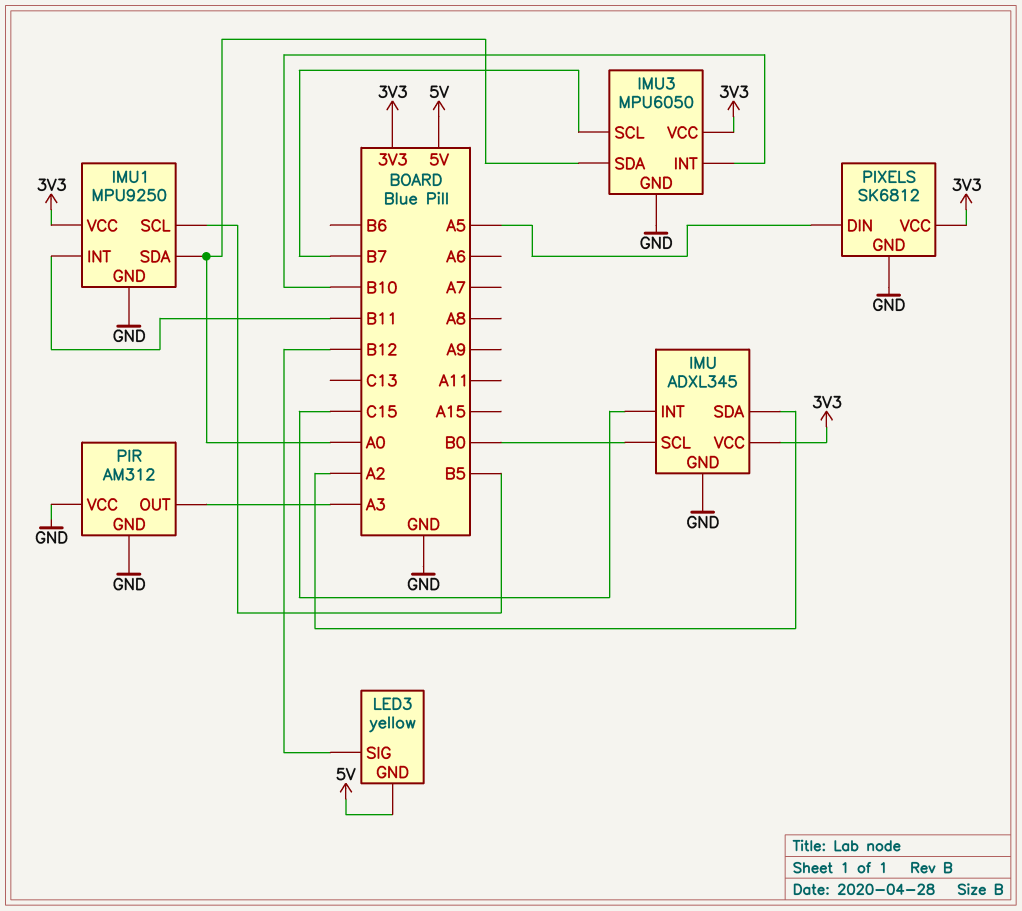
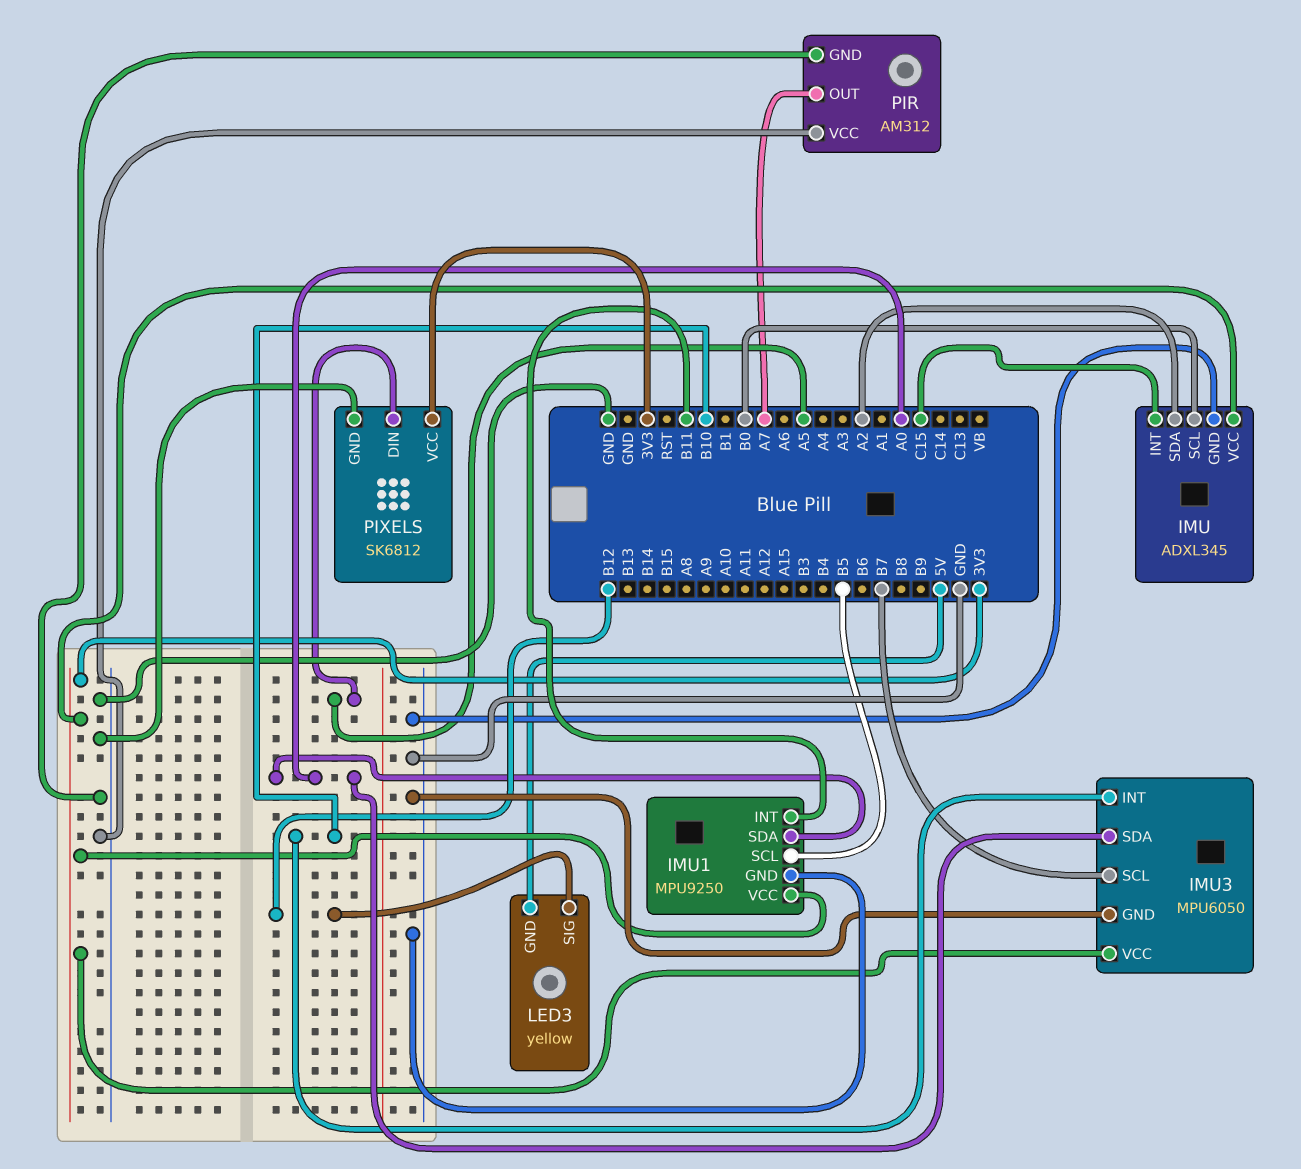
PIR pin OUT: A3 -> A7

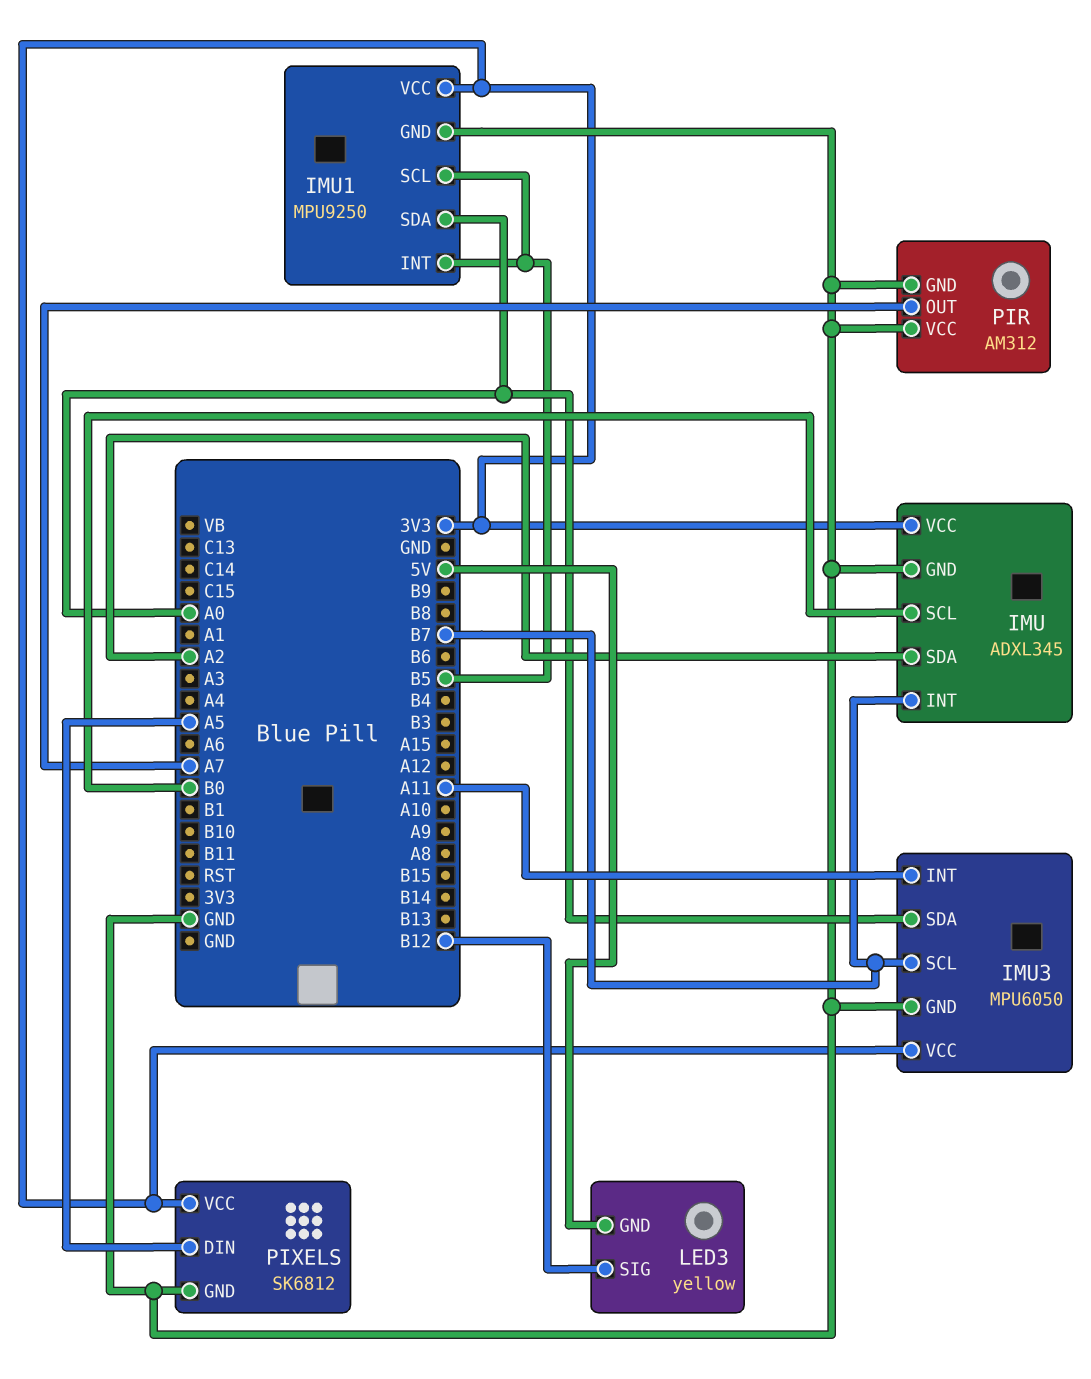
IMU pin INT: C15 -> B7
IMU1 pin INT: B11 -> B5
IMU3 pin INT: B10 -> A11

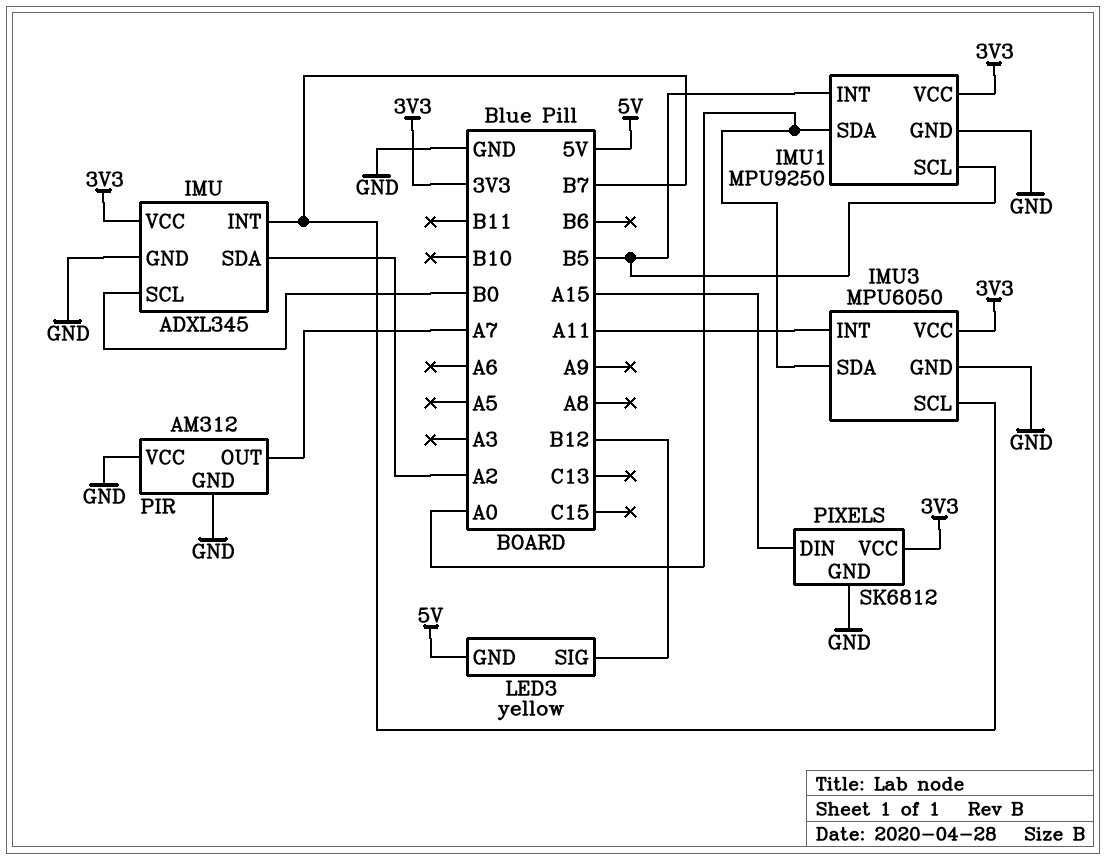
PIXELS pin DIN: A5 -> A15

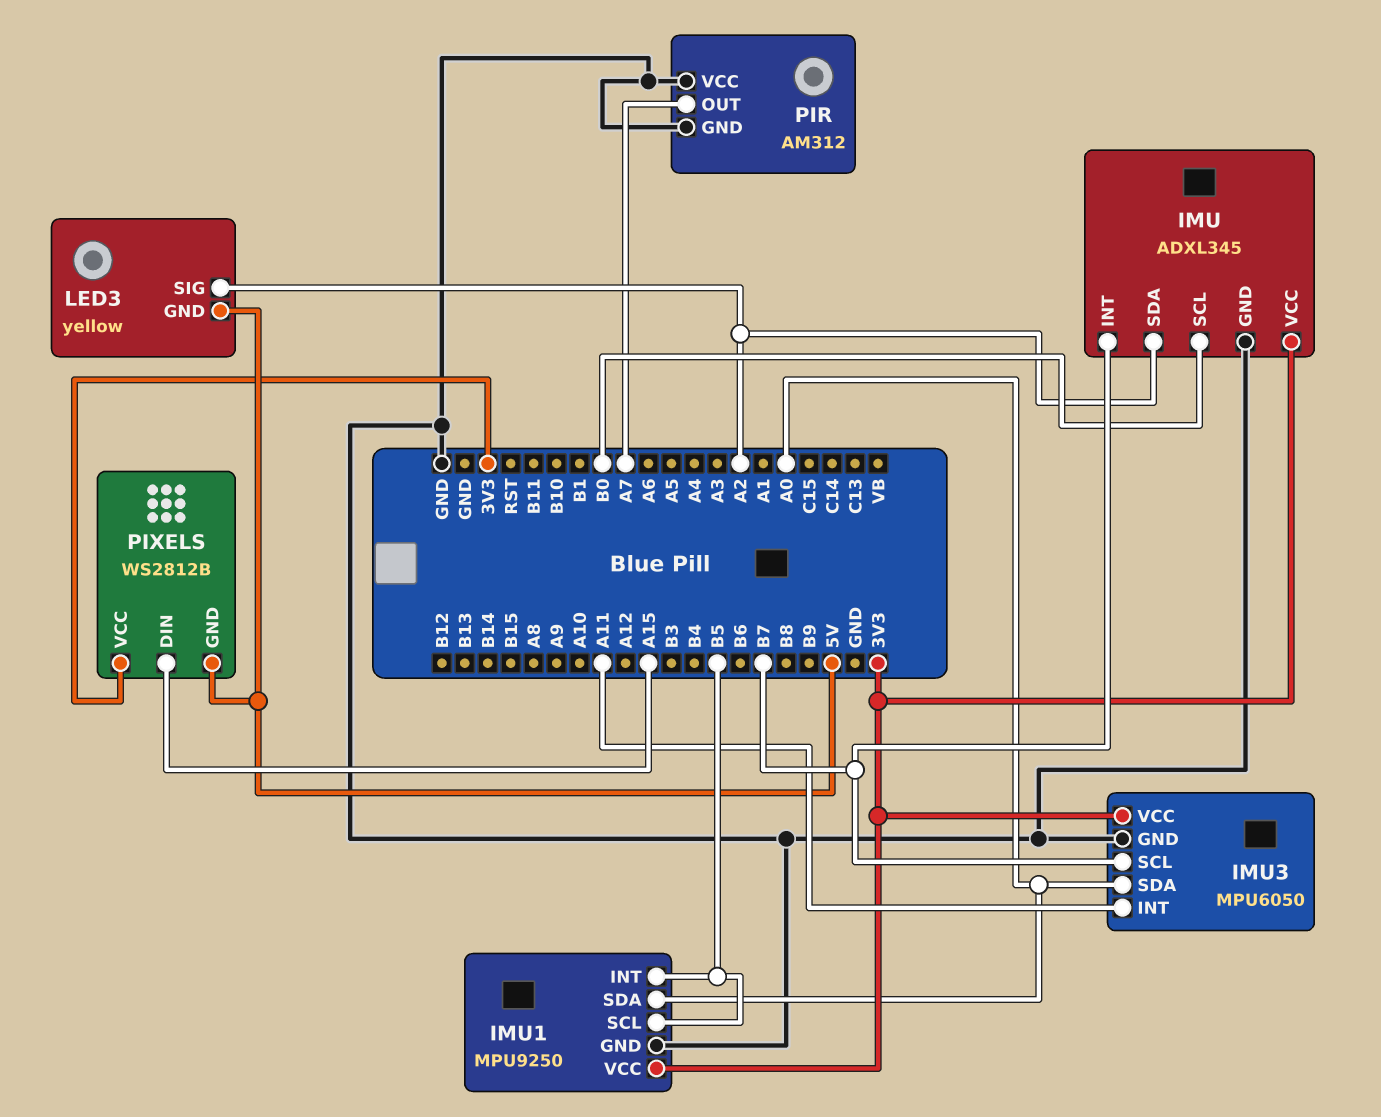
LED3 pin SIG: B12 -> A2
PIXELS: SK6812 -> WS2812B
PIXELS pin GND: GND -> 5V

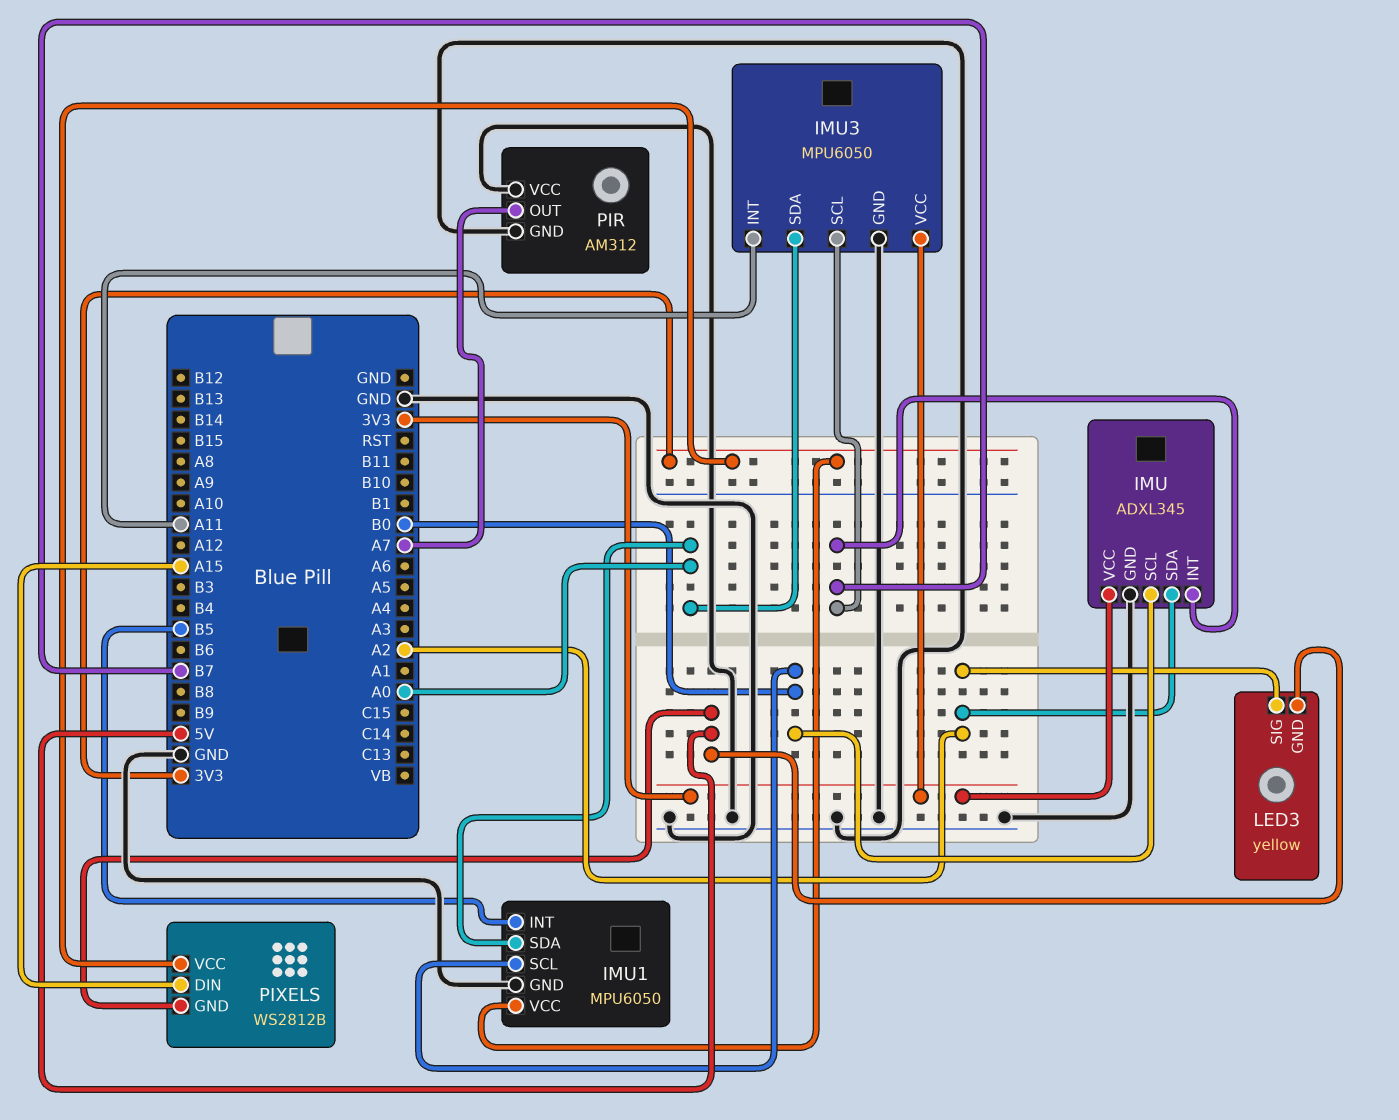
IMU1: MPU9250 -> MPU6050
IMU1 pin SCL: B5 -> B0

